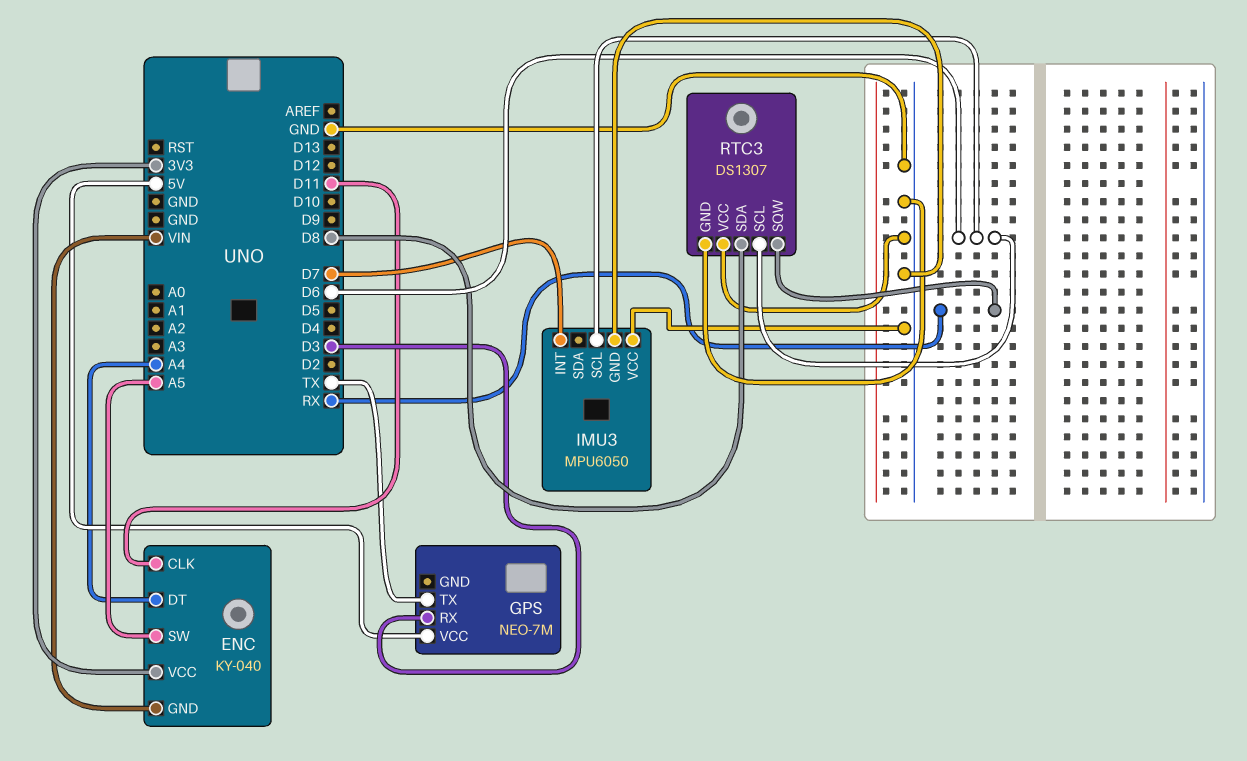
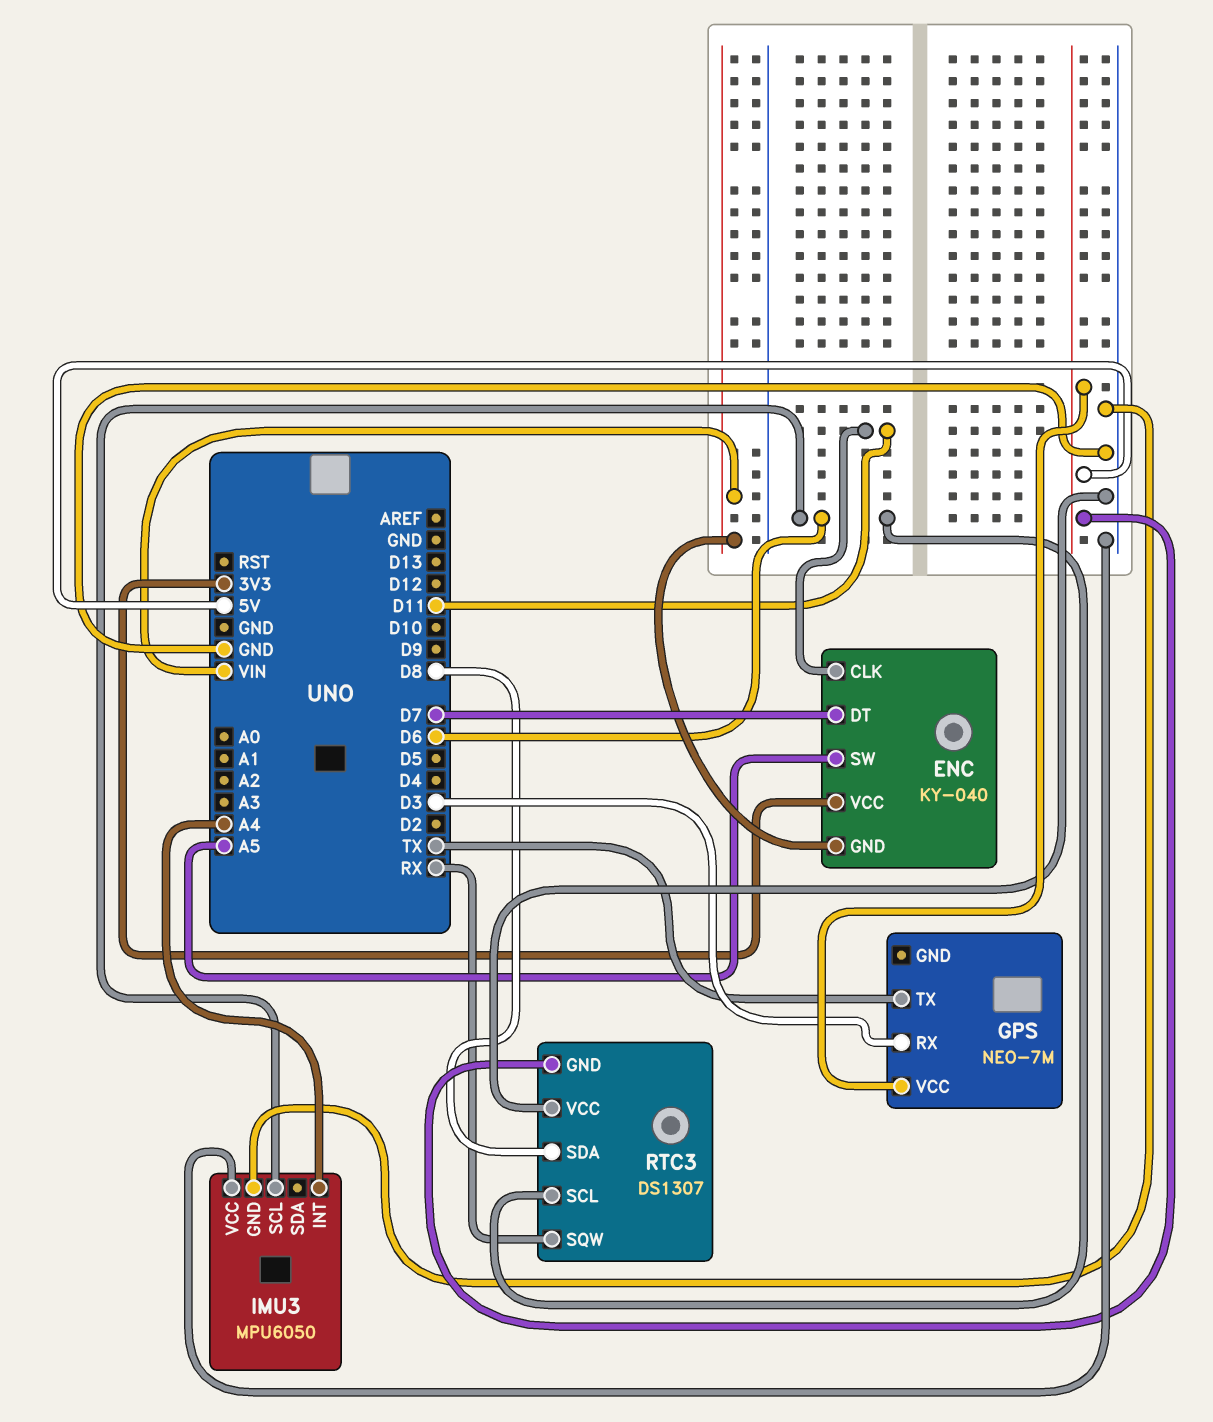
ENC pin DT: A4 -> D7
IMU3 pin INT: D7 -> A4
RTC3 pin GND: GND -> 5V

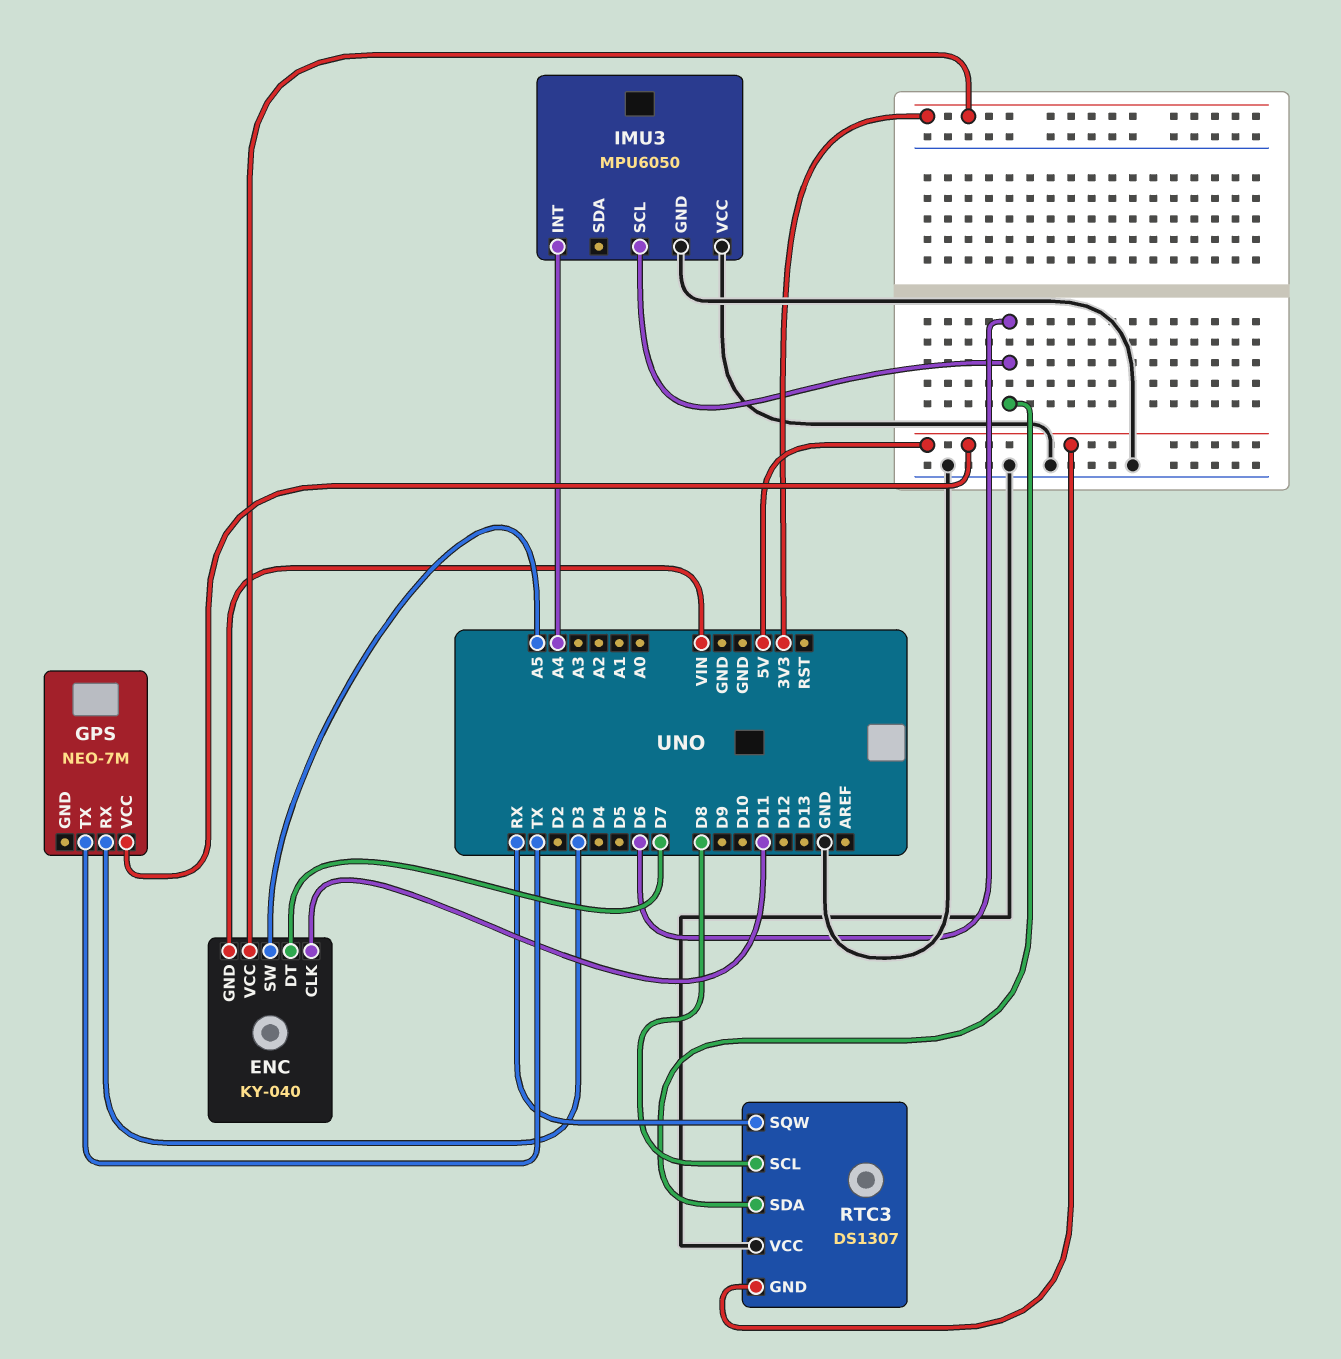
RTC3 pin SCL: D6 -> D8
RTC3 pin SDA: D8 -> D6

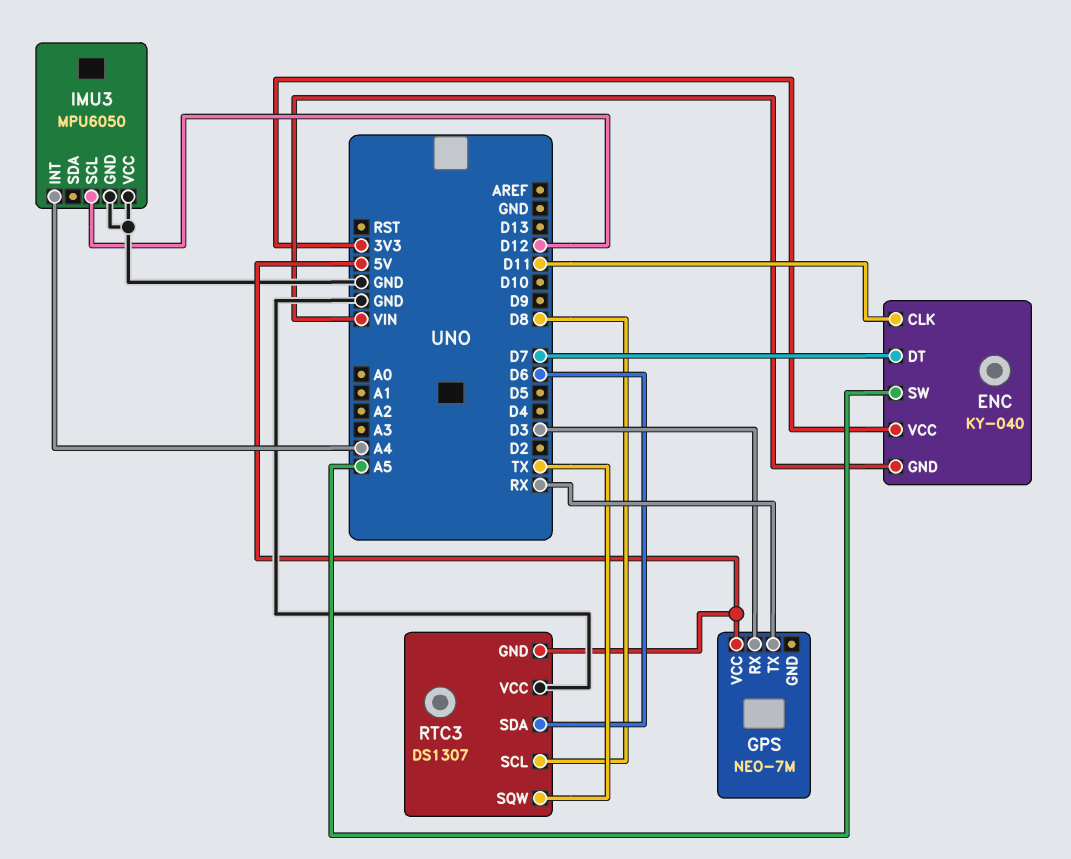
GPS pin TX: TX -> RX
IMU3 pin SCL: D6 -> D12
RTC3 pin SQW: RX -> TX

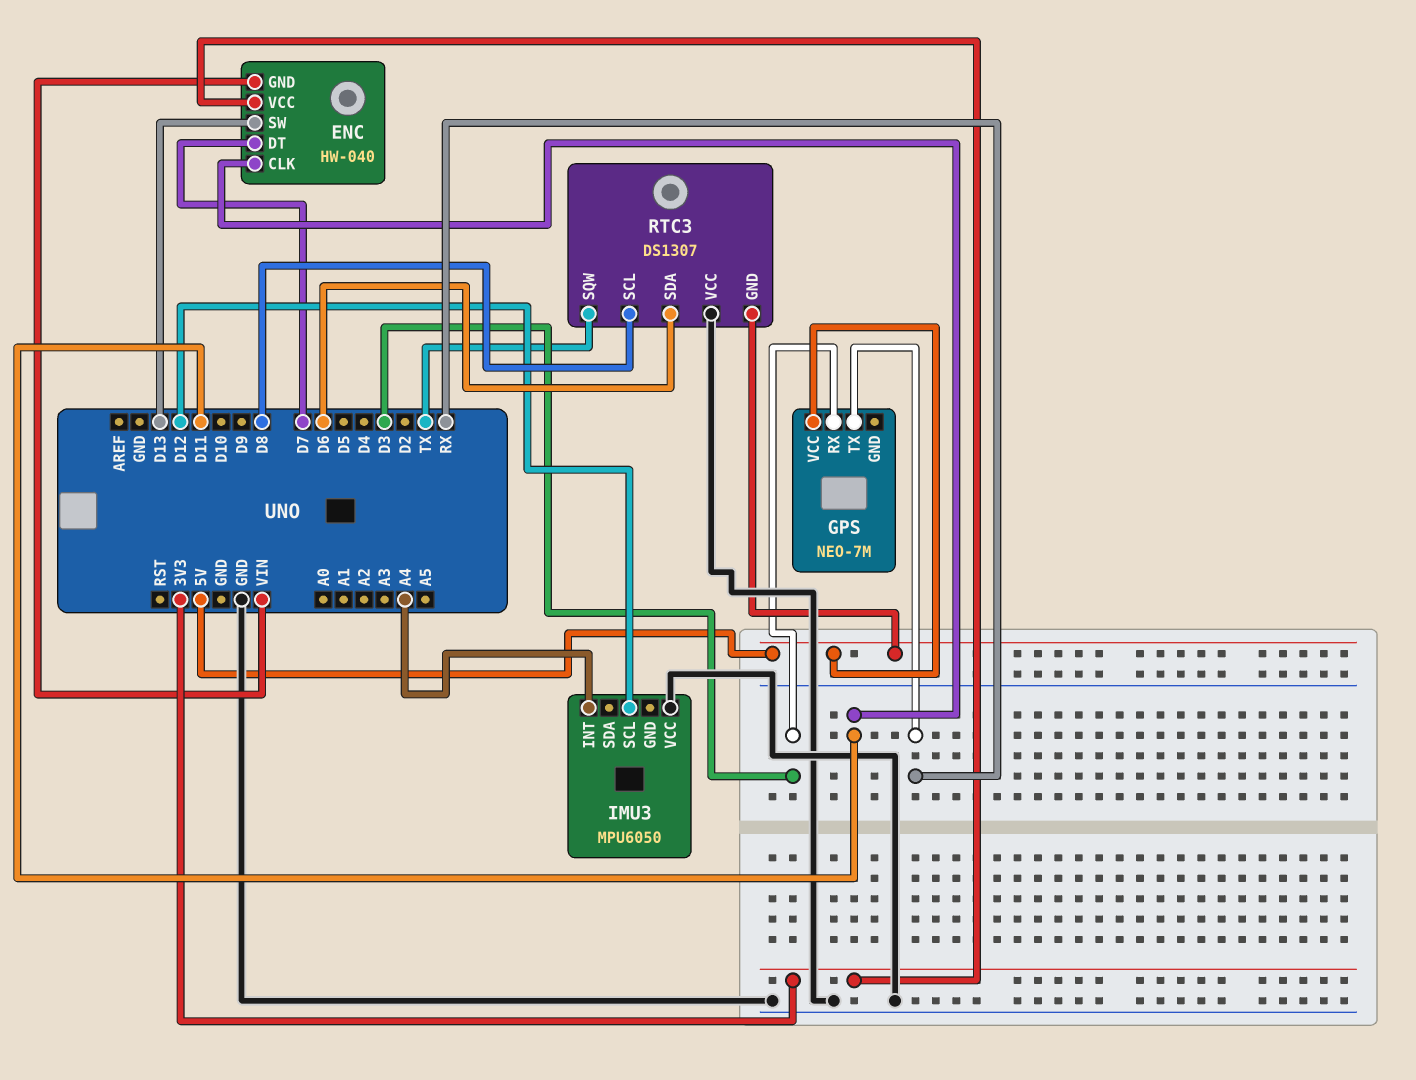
ENC: KY-040 -> HW-040
ENC pin SW: A5 -> D13
IMU3 pin GND: GND -> none

